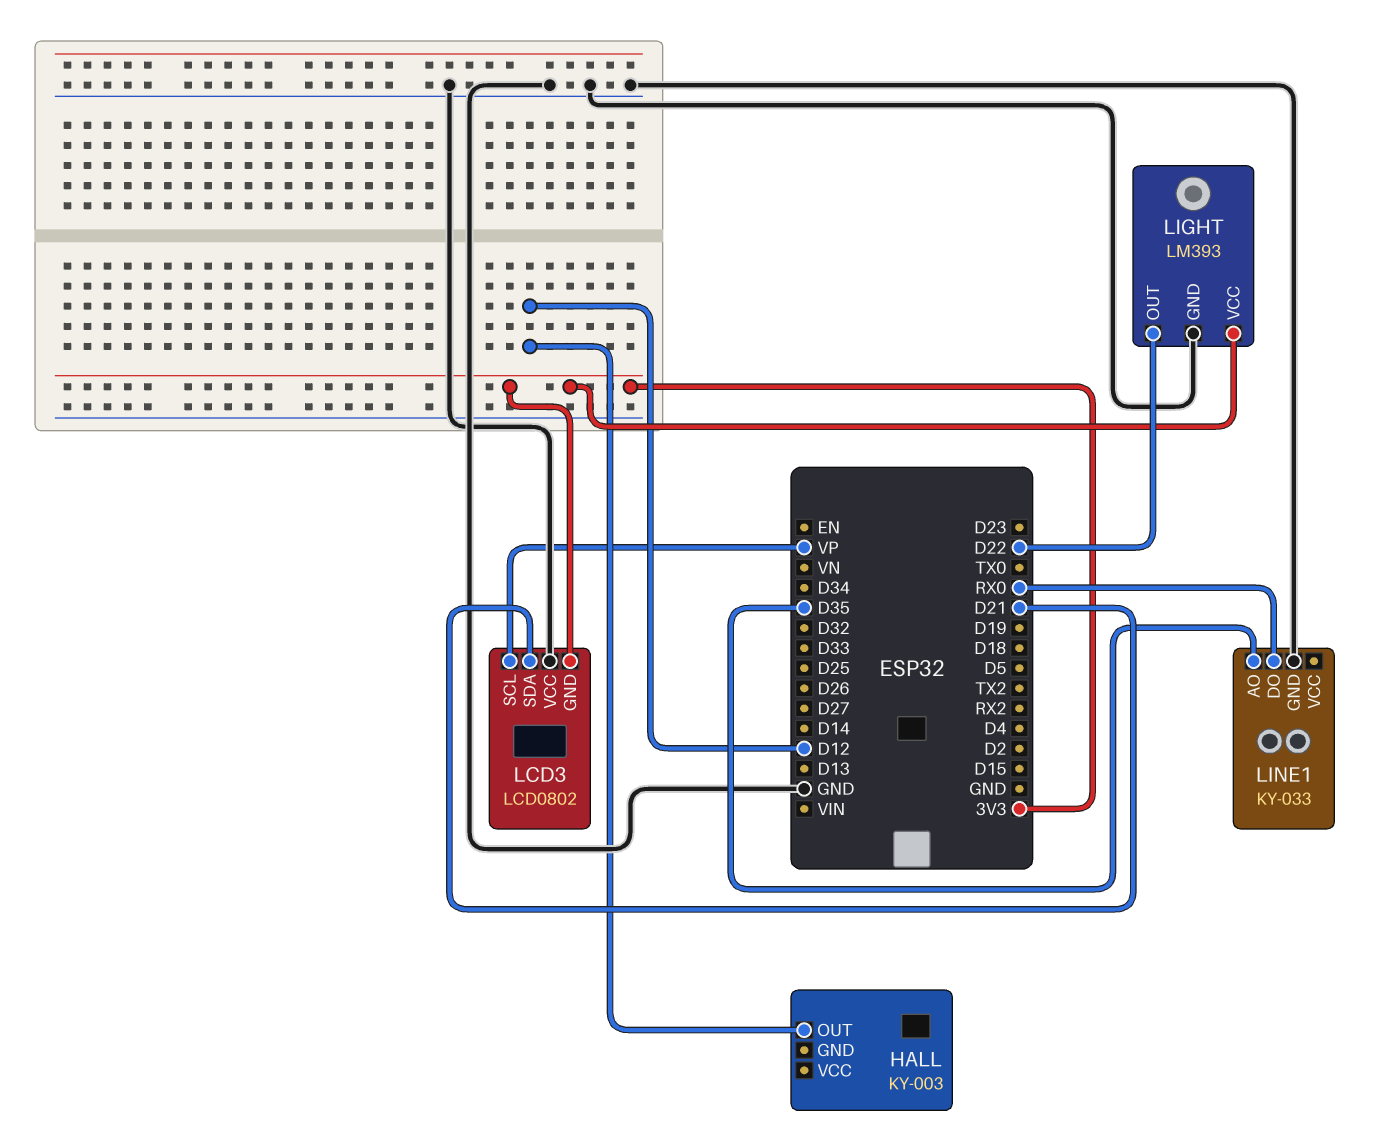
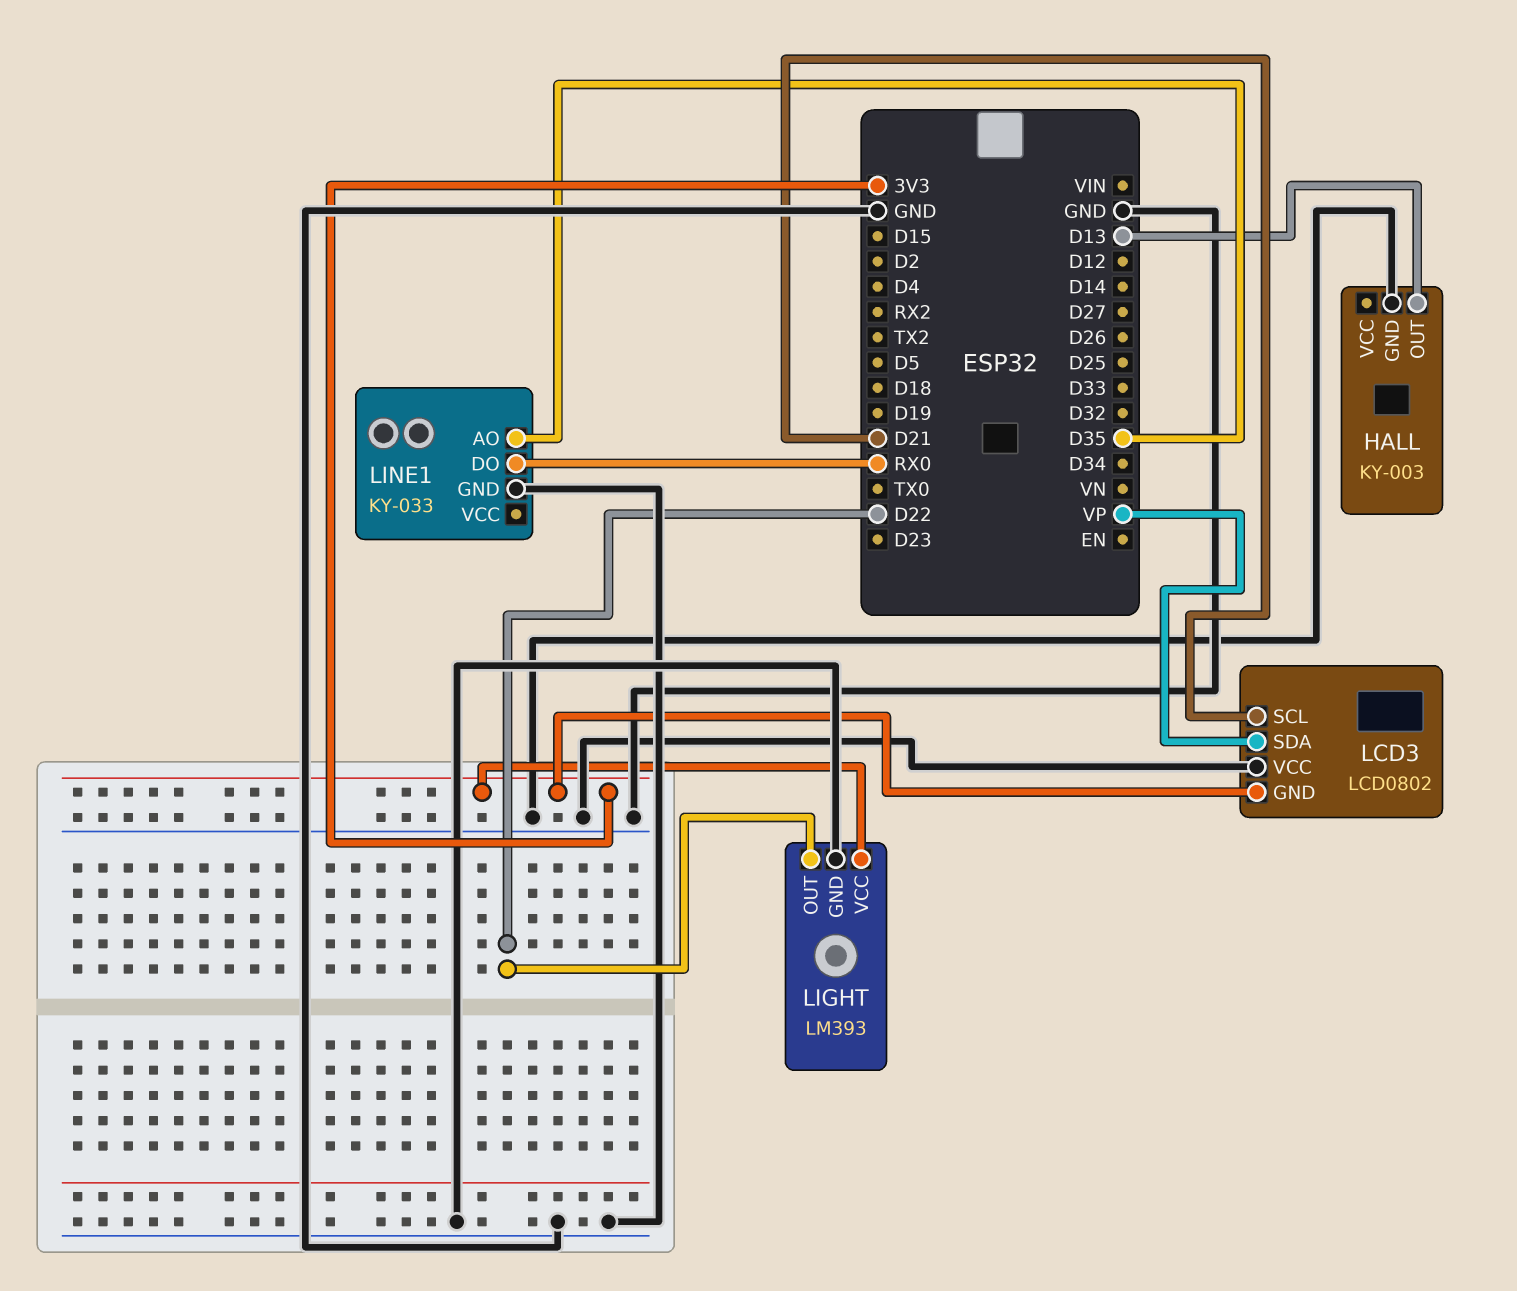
HALL pin GND: none -> GND
HALL pin OUT: D12 -> D13
LCD3 pin SCL: VP -> D21
LCD3 pin SDA: D21 -> VP

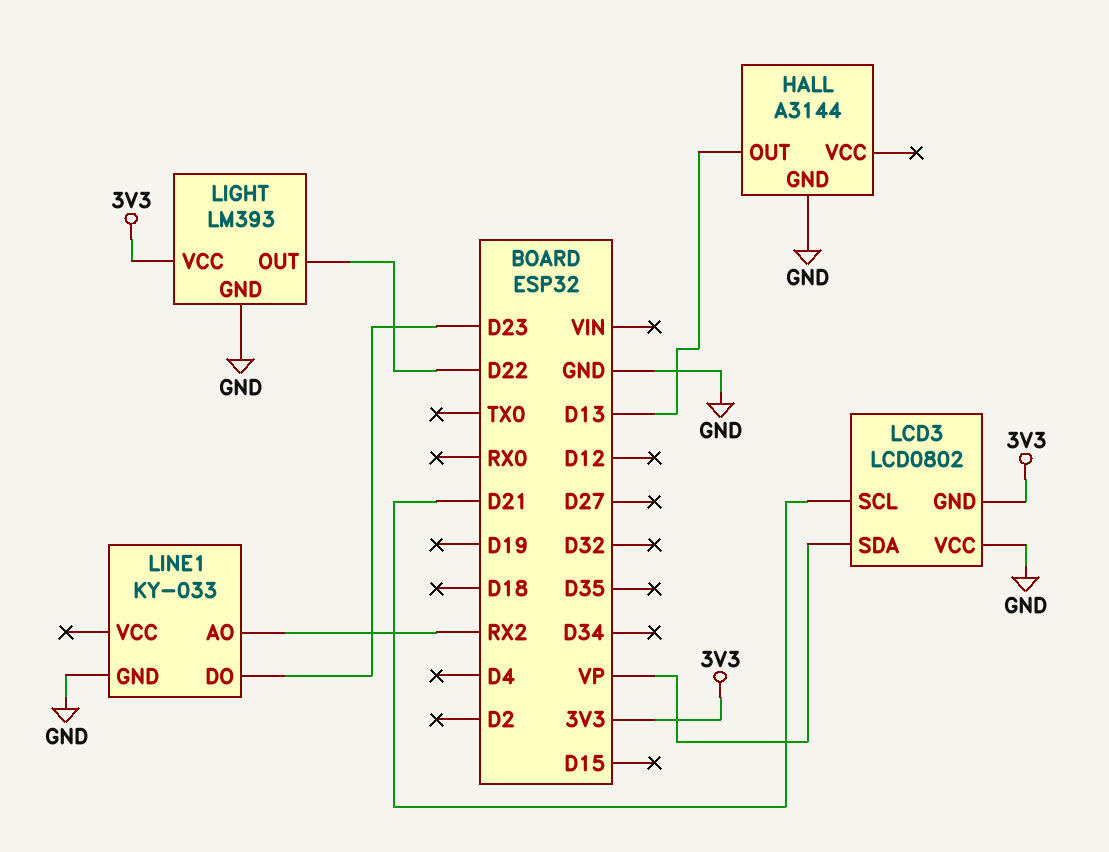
HALL: KY-003 -> A3144
LINE1 pin AO: D35 -> RX2
LINE1 pin DO: RX0 -> D23

